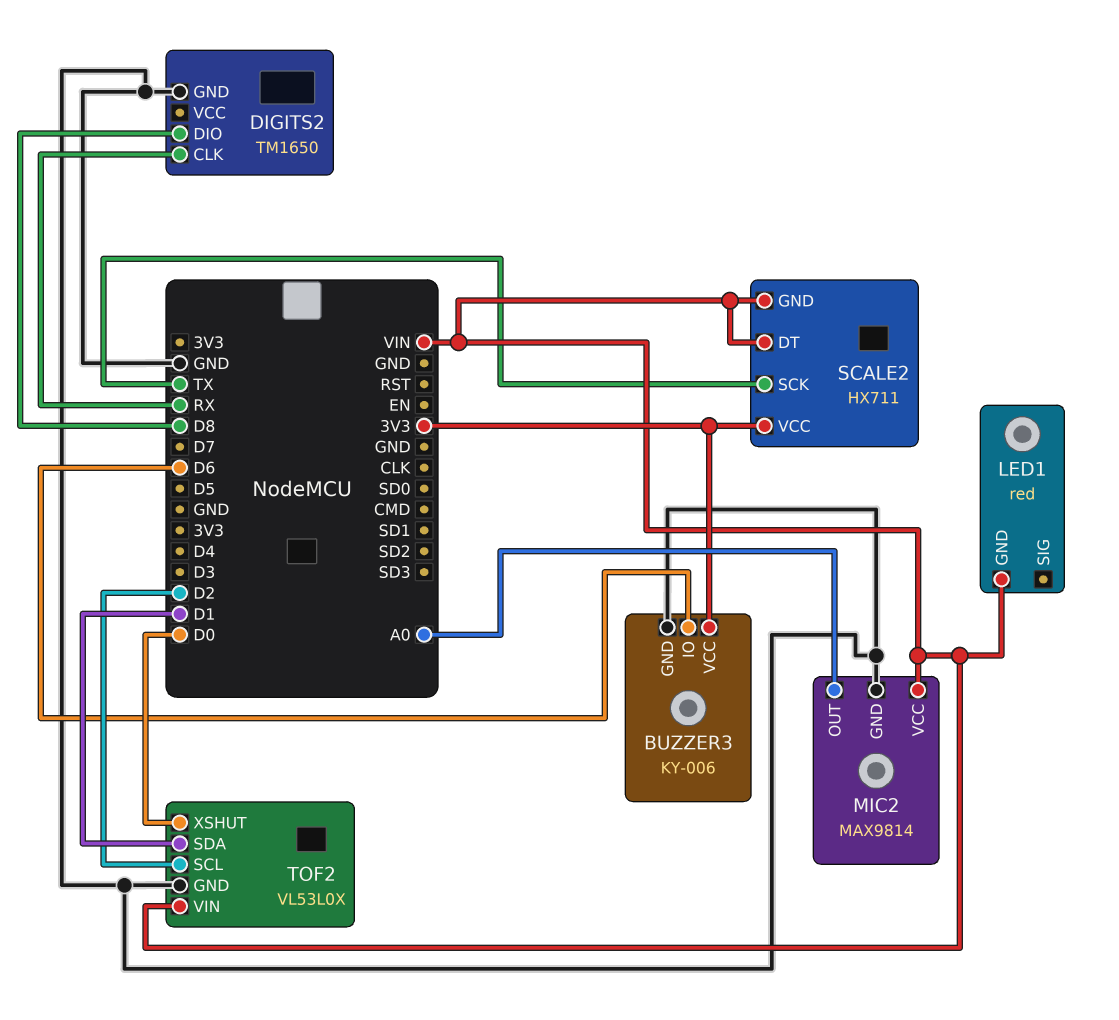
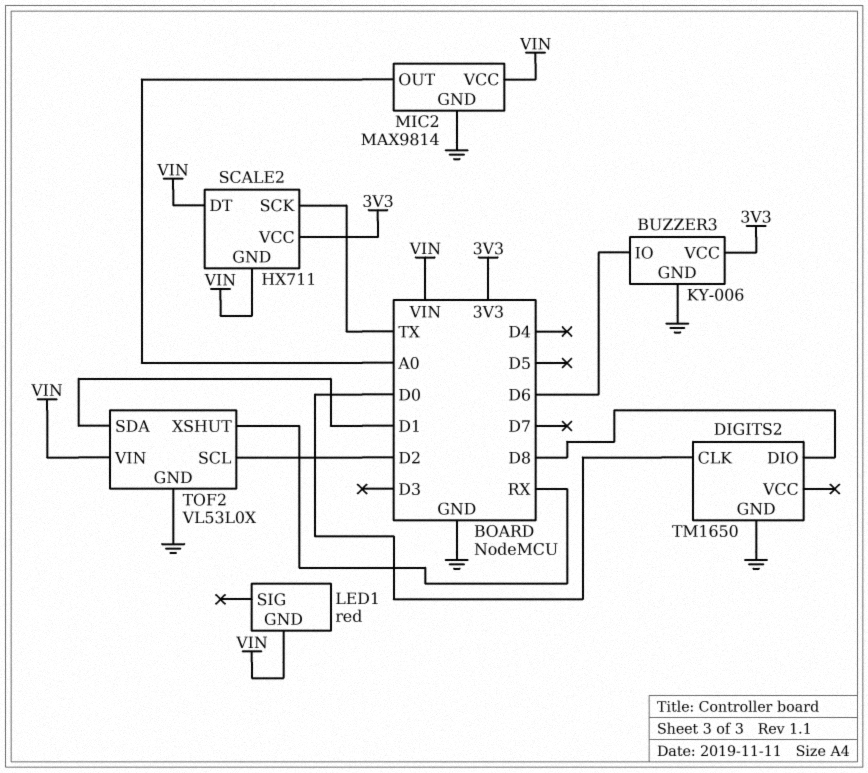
DIGITS2 pin CLK: RX -> D0
TOF2 pin XSHUT: D0 -> RX

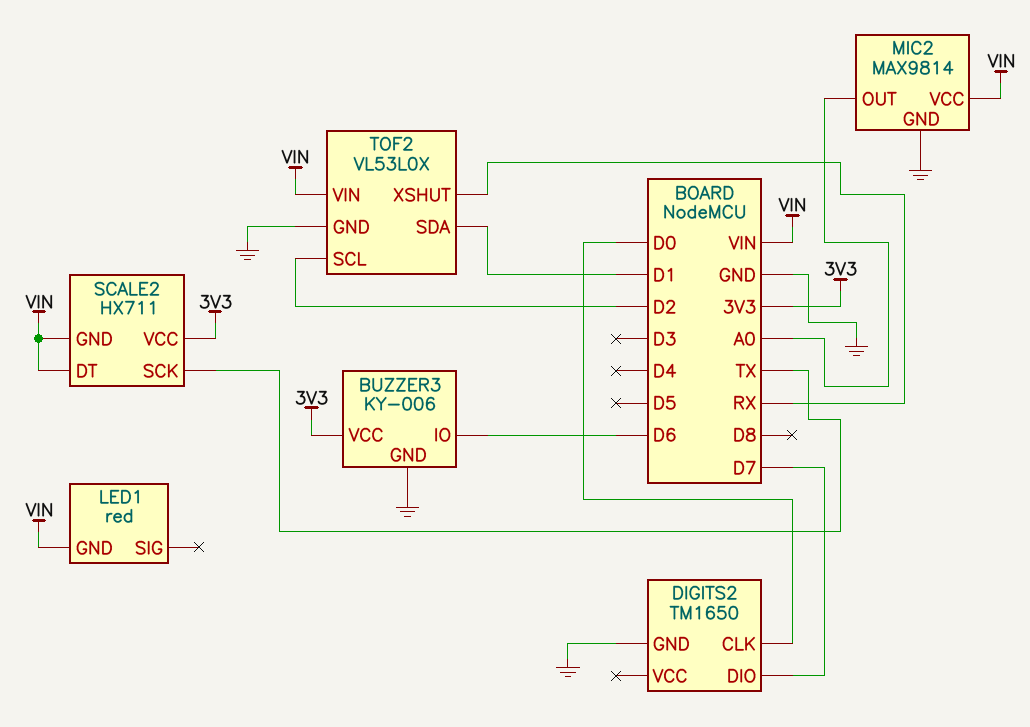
DIGITS2 pin DIO: D8 -> D7

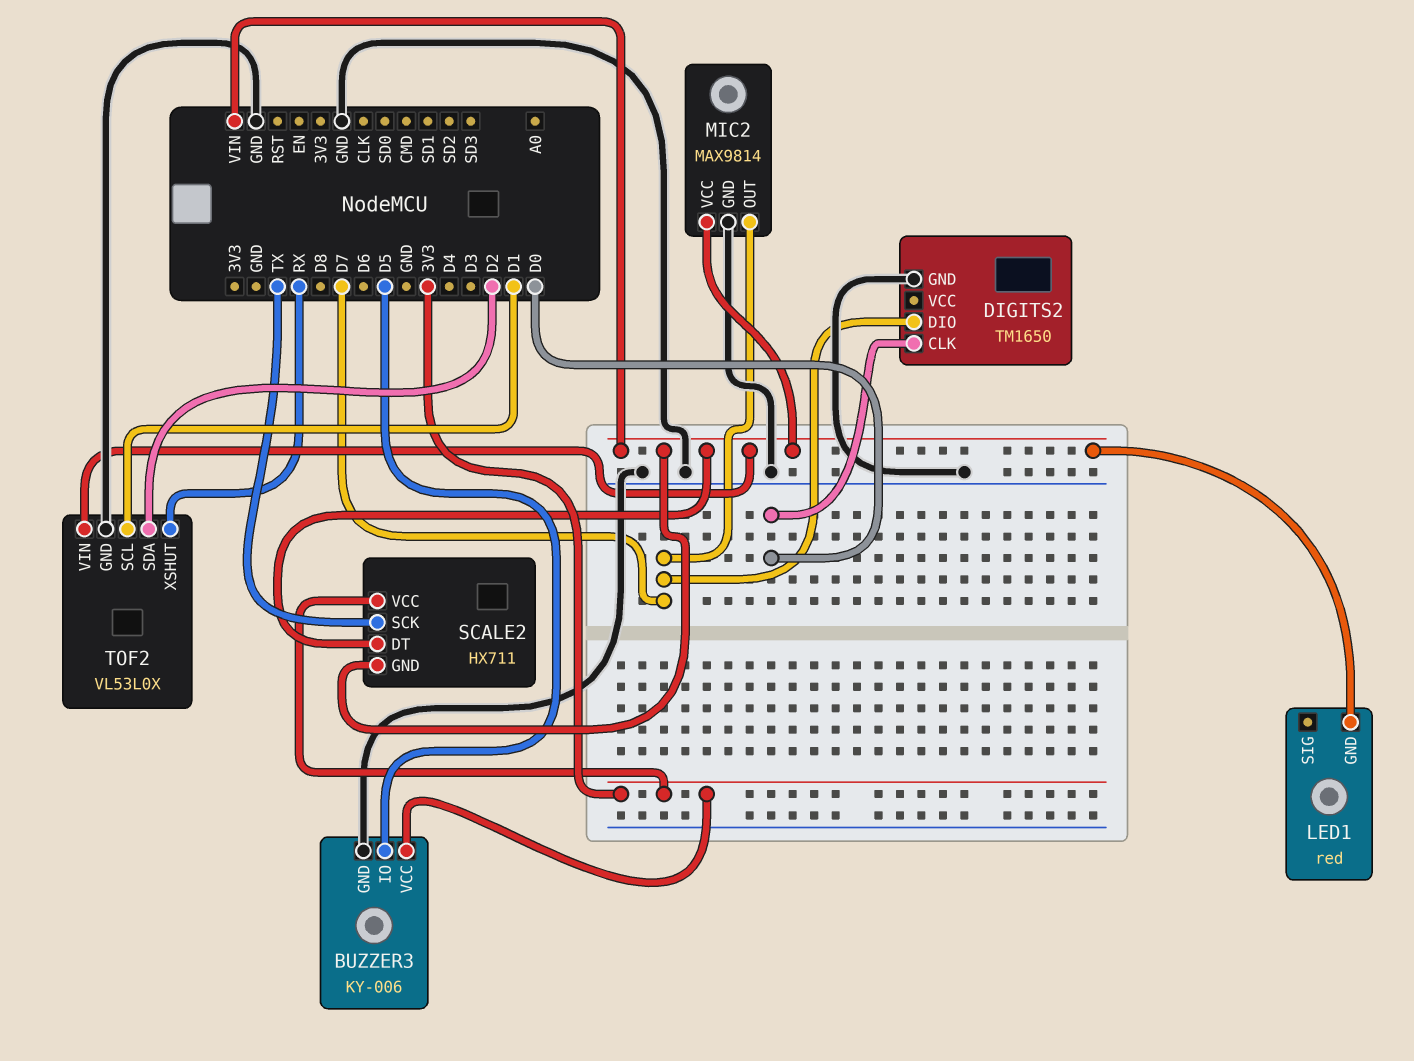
BUZZER3 pin IO: D6 -> D5
MIC2 pin OUT: A0 -> D7
TOF2 pin SCL: D2 -> D1
TOF2 pin SDA: D1 -> D2

